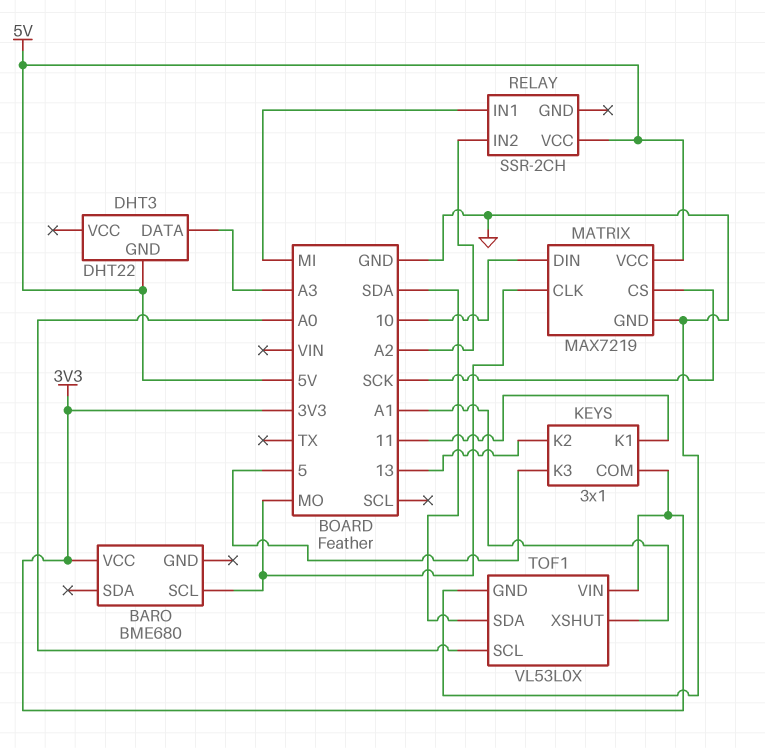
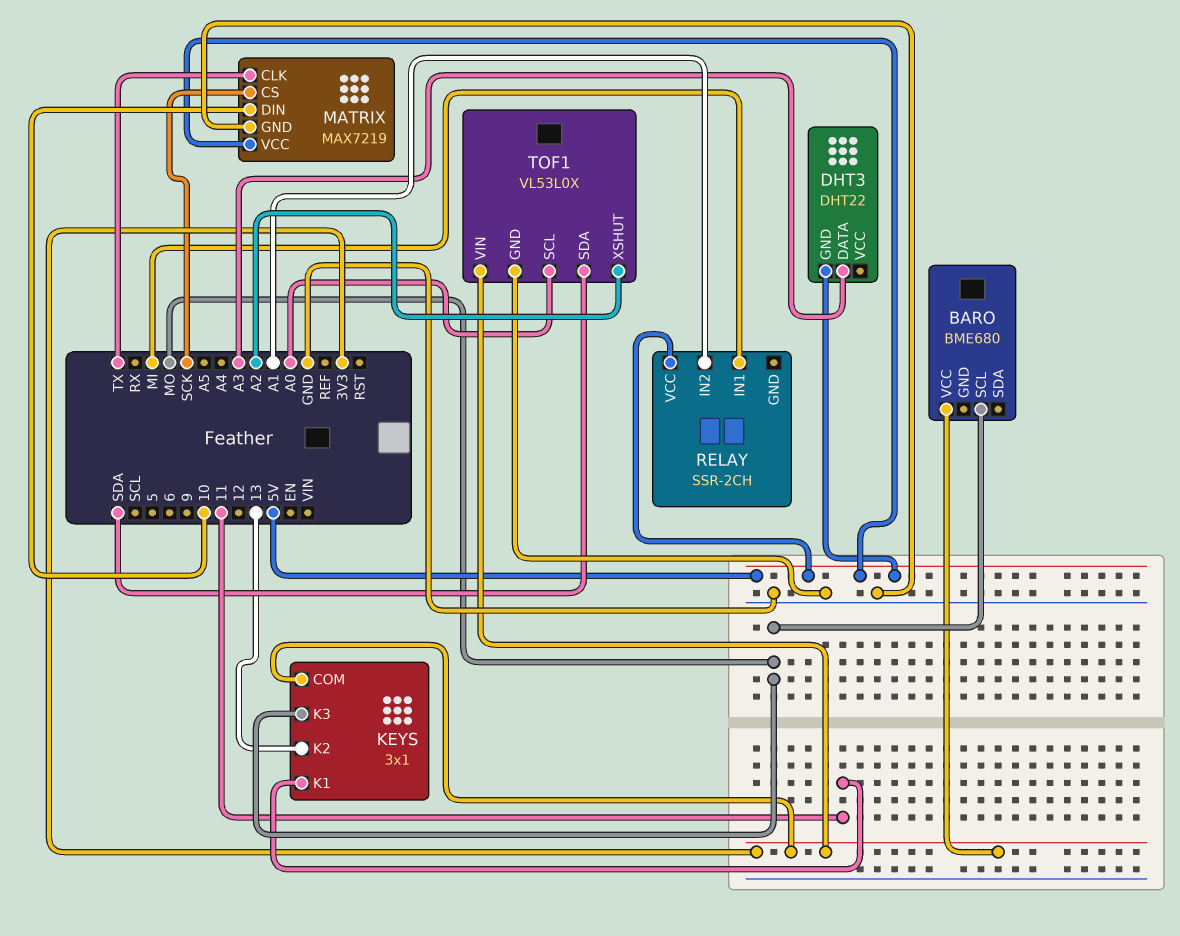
KEYS pin K3: 5 -> MO
MATRIX pin CLK: MO -> TX
RELAY pin IN2: A2 -> A1
TOF1 pin XSHUT: A1 -> A2

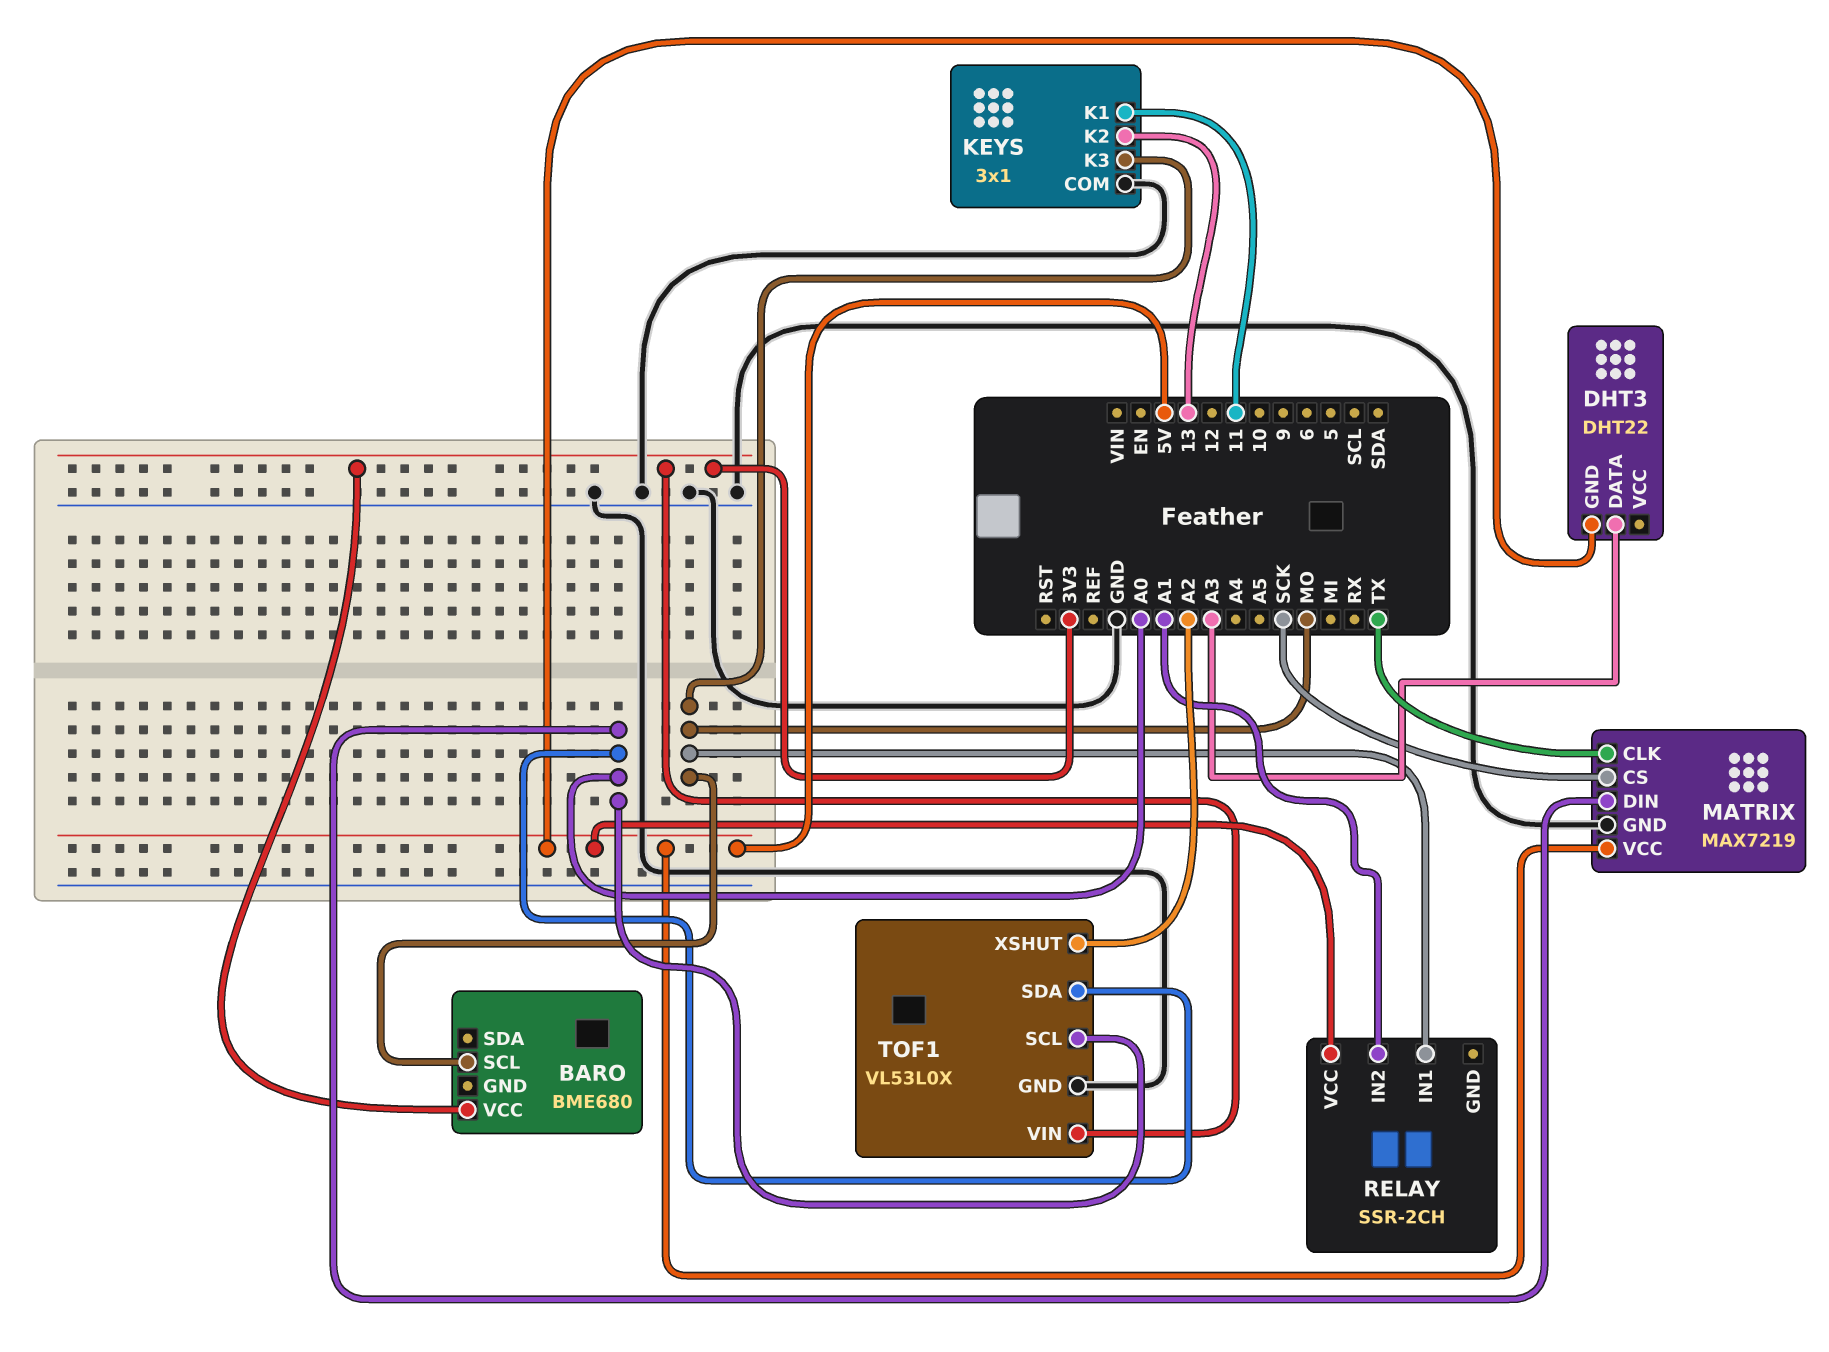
KEYS pin COM: 3V3 -> GND
MATRIX pin DIN: 10 -> A0
RELAY pin IN1: MI -> MO
TOF1 pin SDA: SDA -> A0

